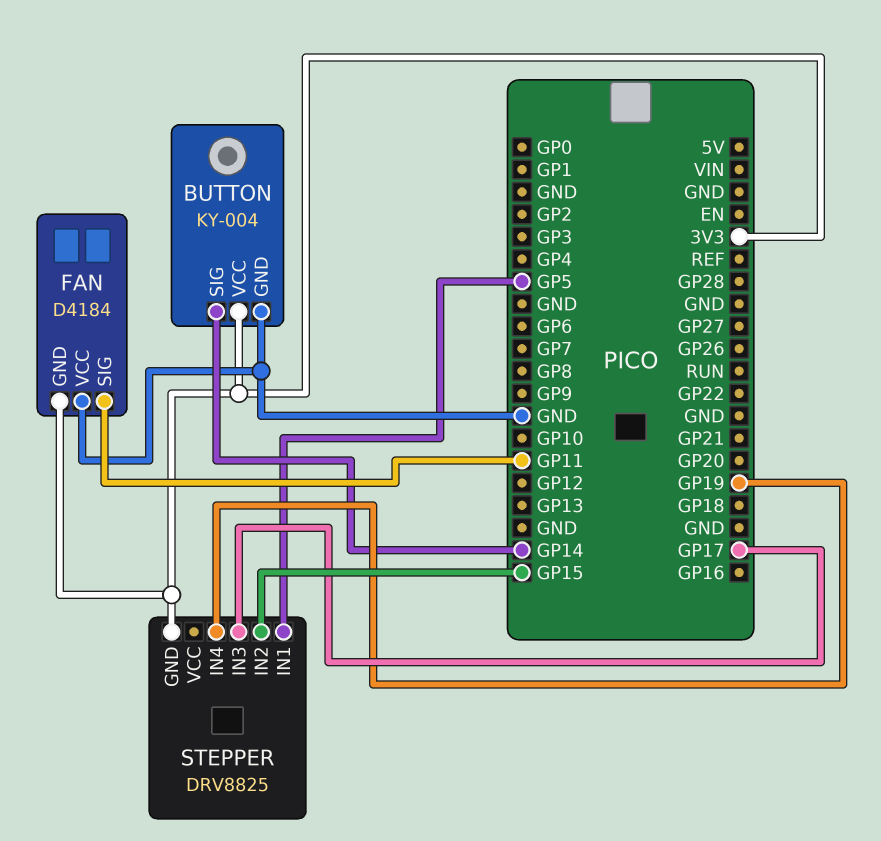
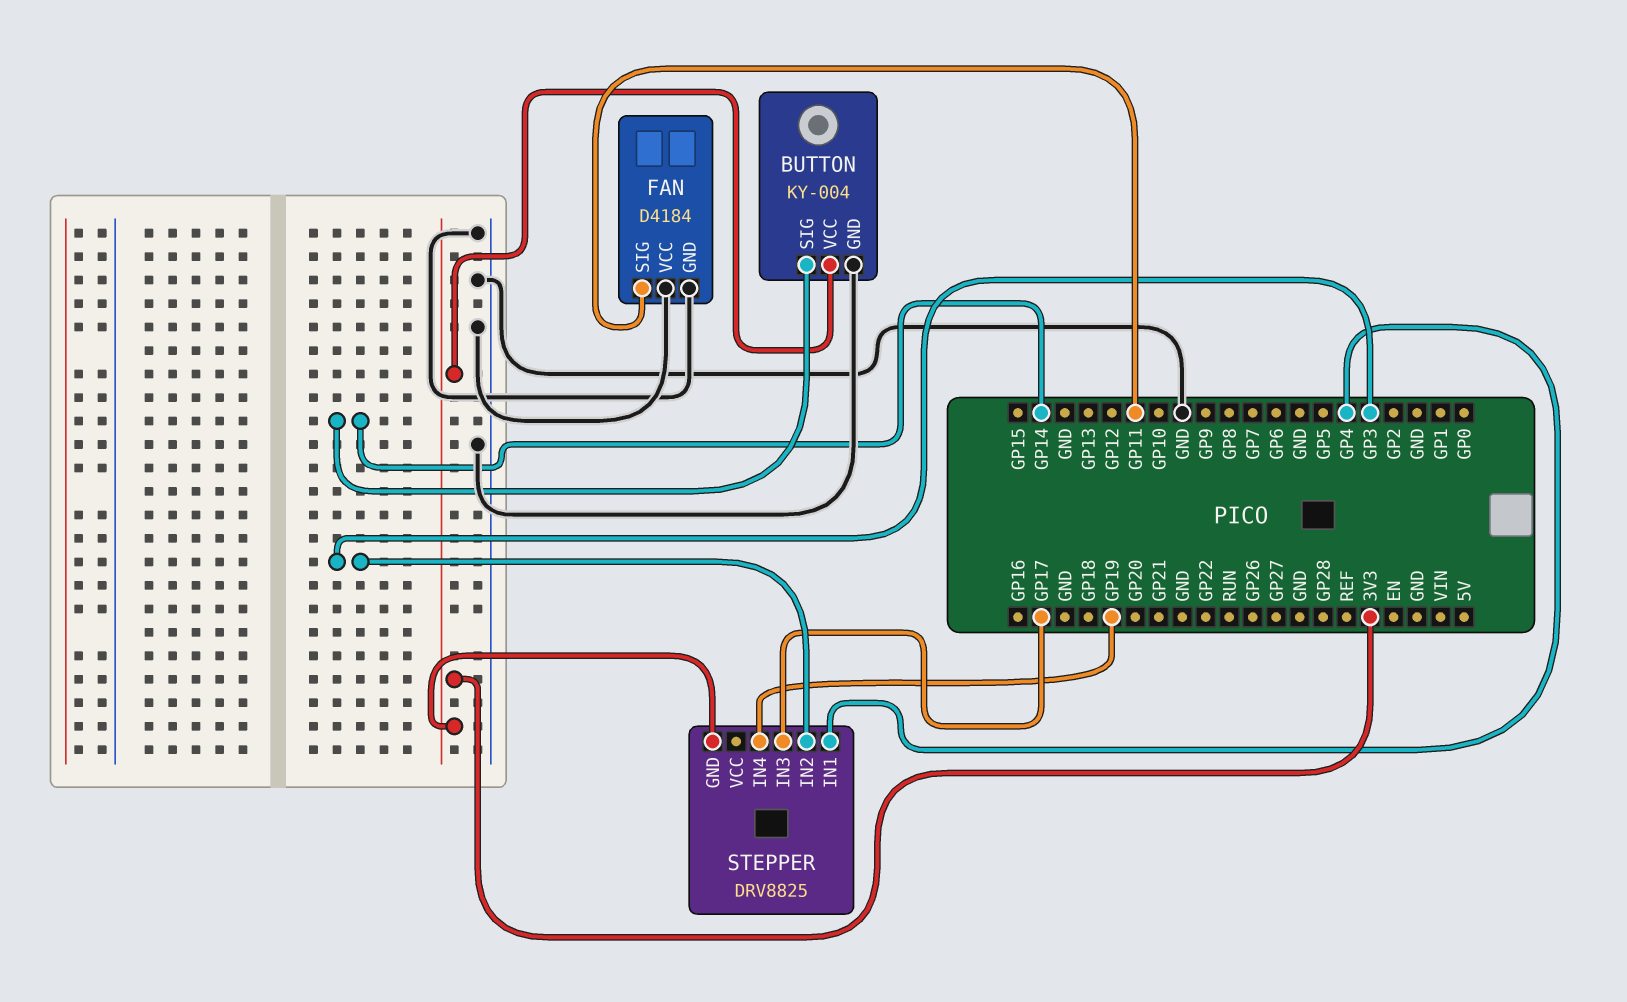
FAN pin GND: 3V3 -> GND
STEPPER pin IN1: GP5 -> GP4
STEPPER pin IN2: GP15 -> GP3

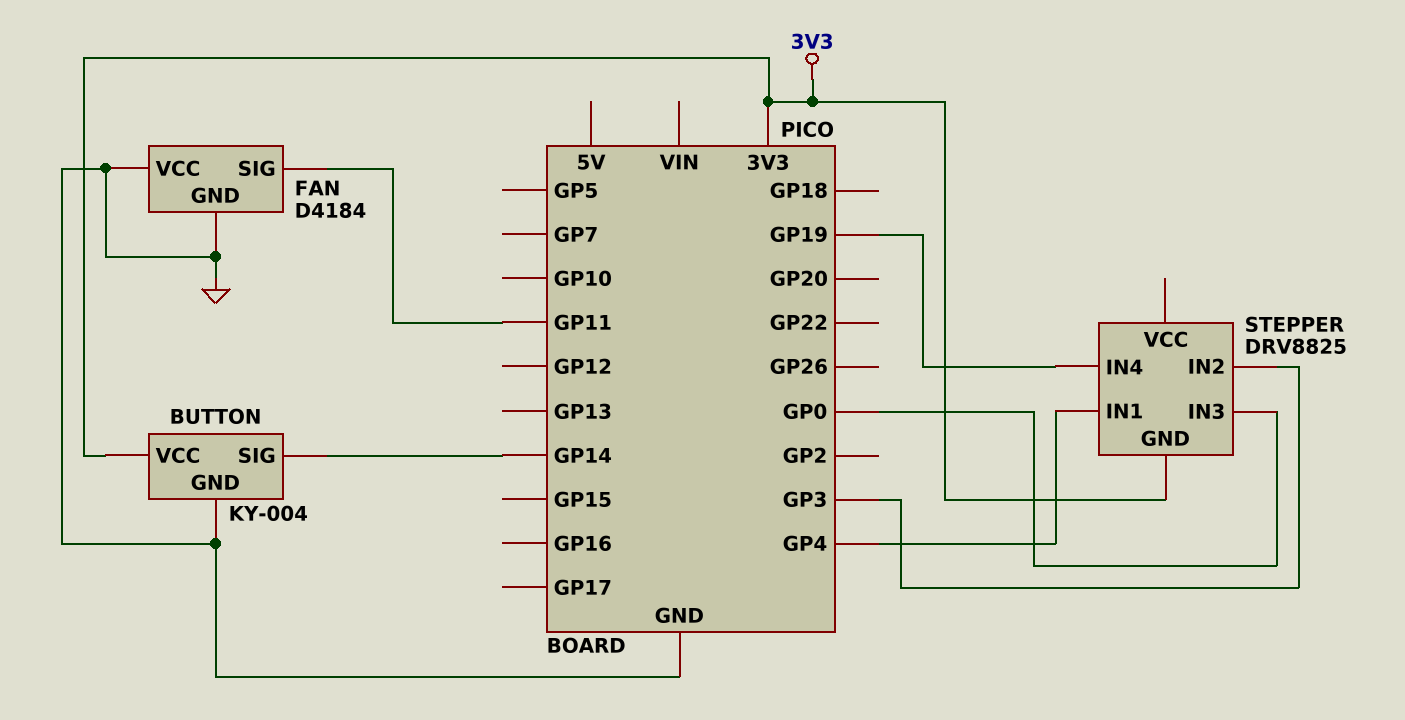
STEPPER pin IN3: GP17 -> GP0

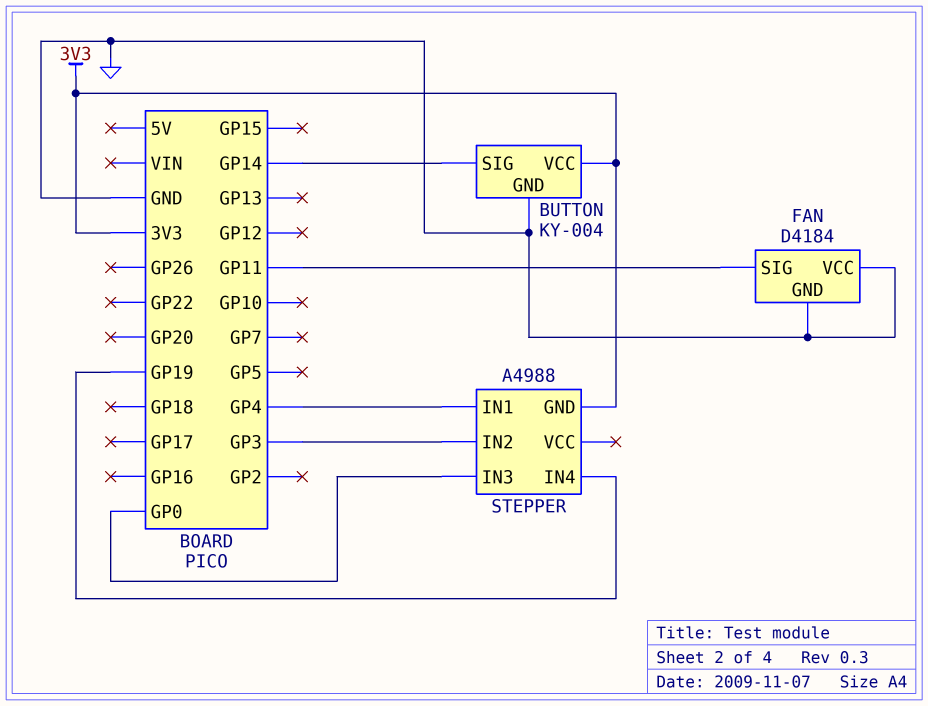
STEPPER: DRV8825 -> A4988

